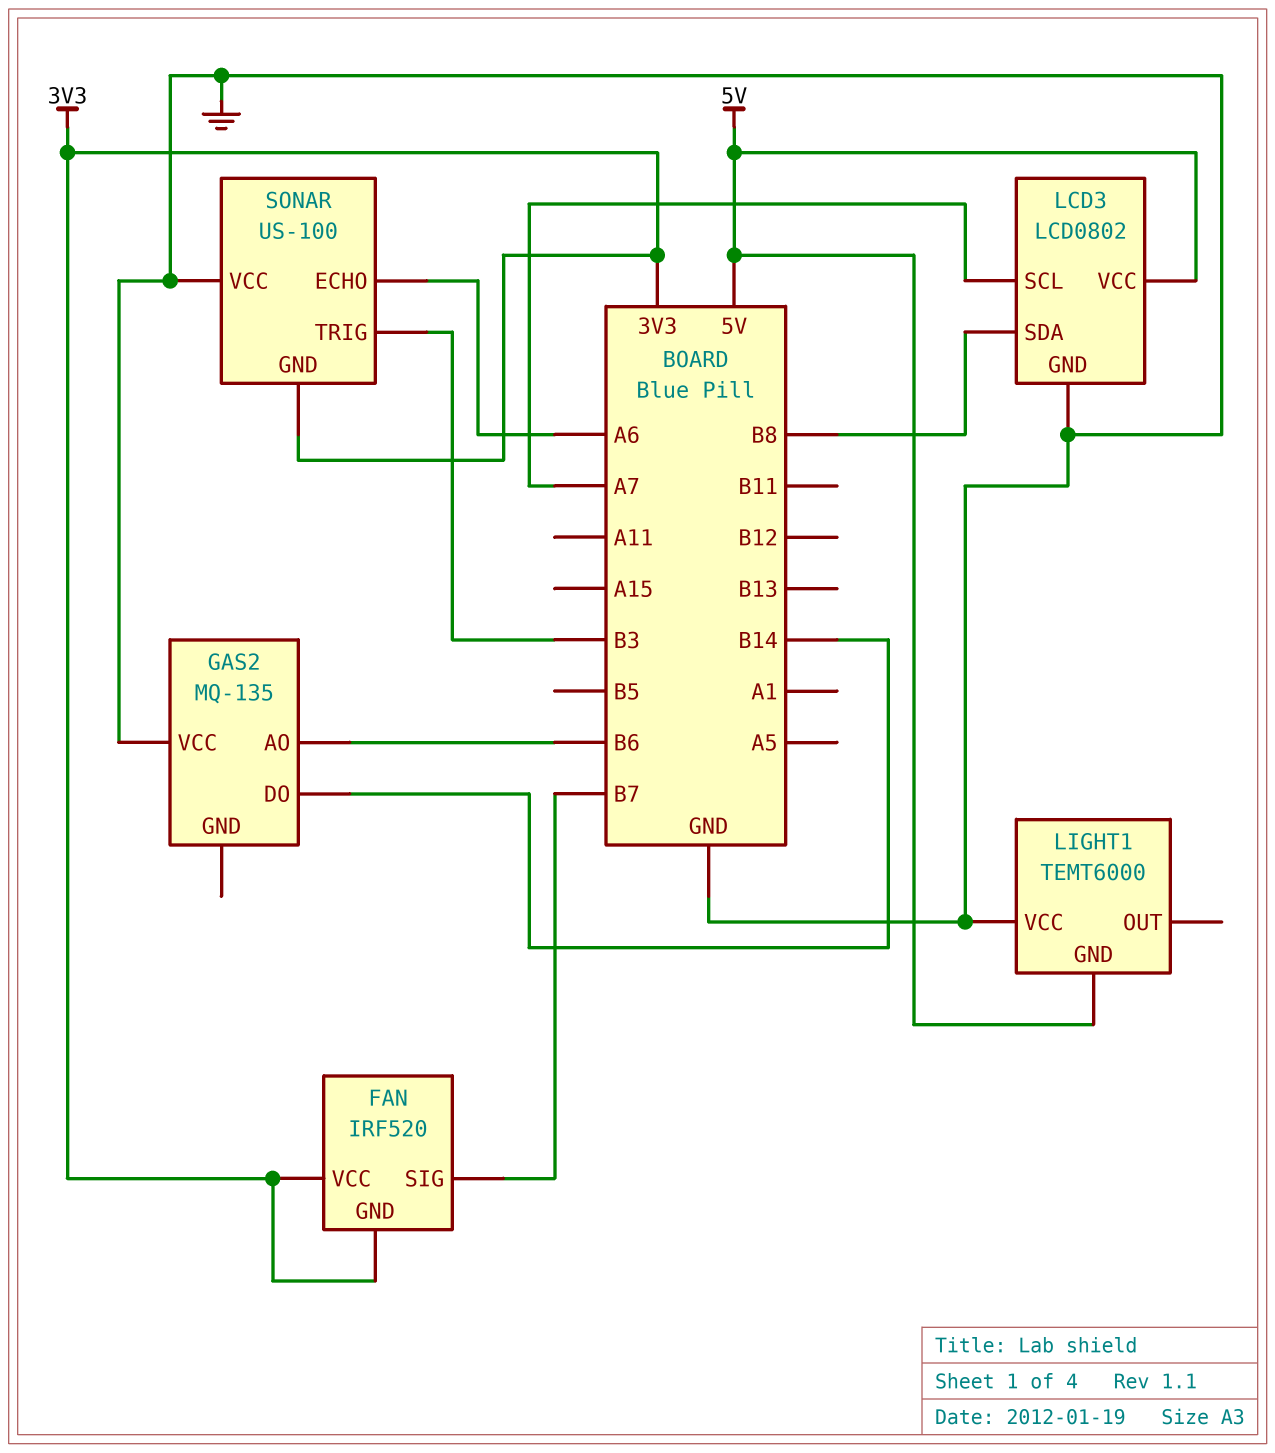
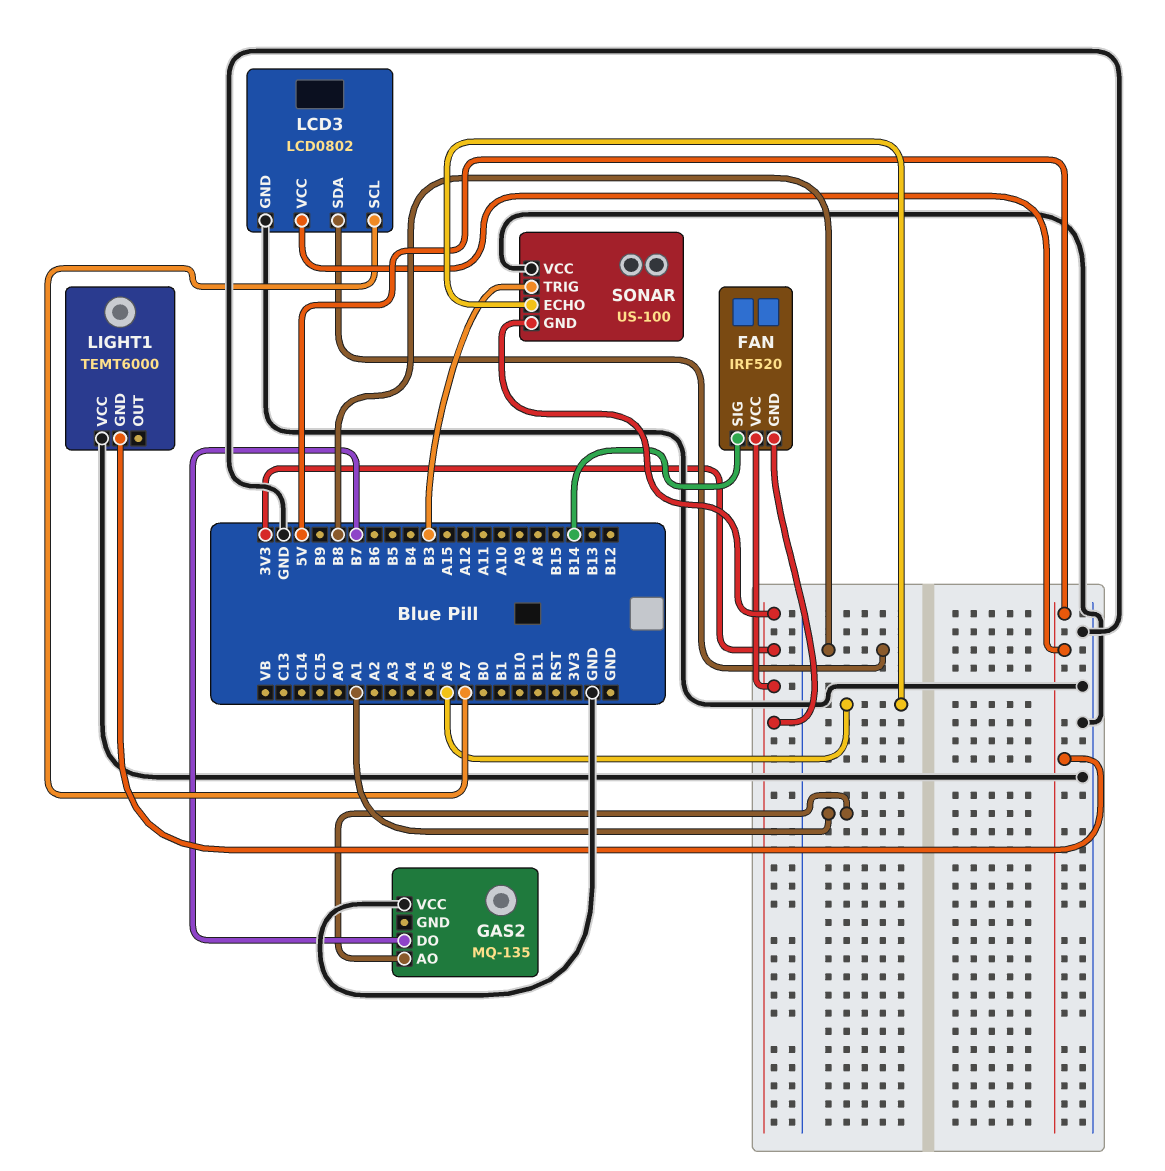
FAN pin SIG: B7 -> B14
GAS2 pin AO: B6 -> A1
GAS2 pin DO: B14 -> B7

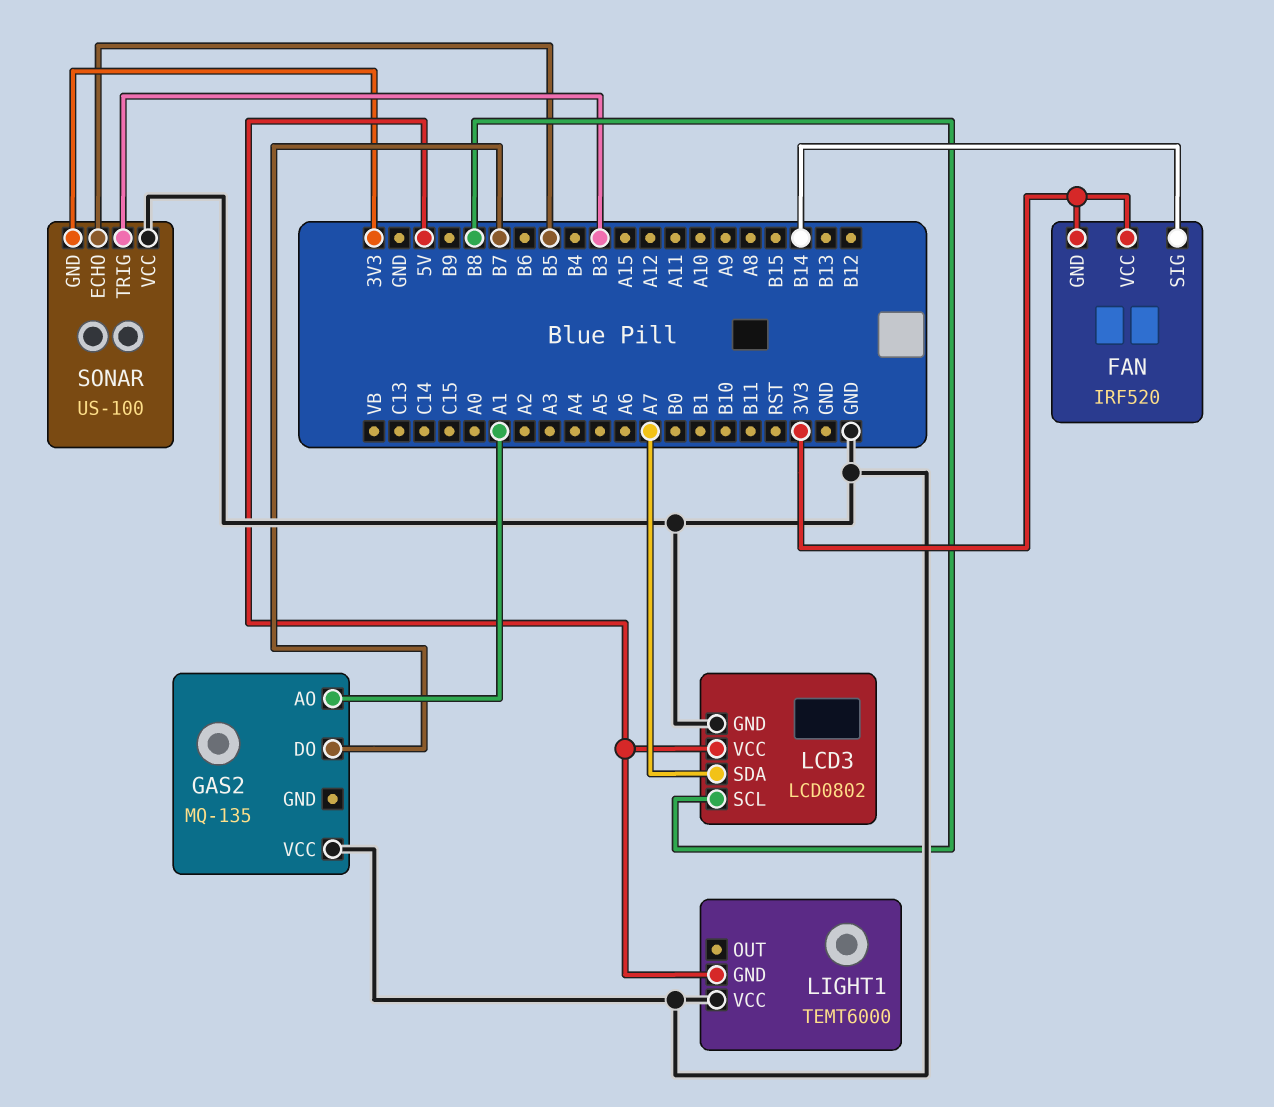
LCD3 pin SCL: A7 -> B8
LCD3 pin SDA: B8 -> A7
SONAR pin ECHO: A6 -> B5

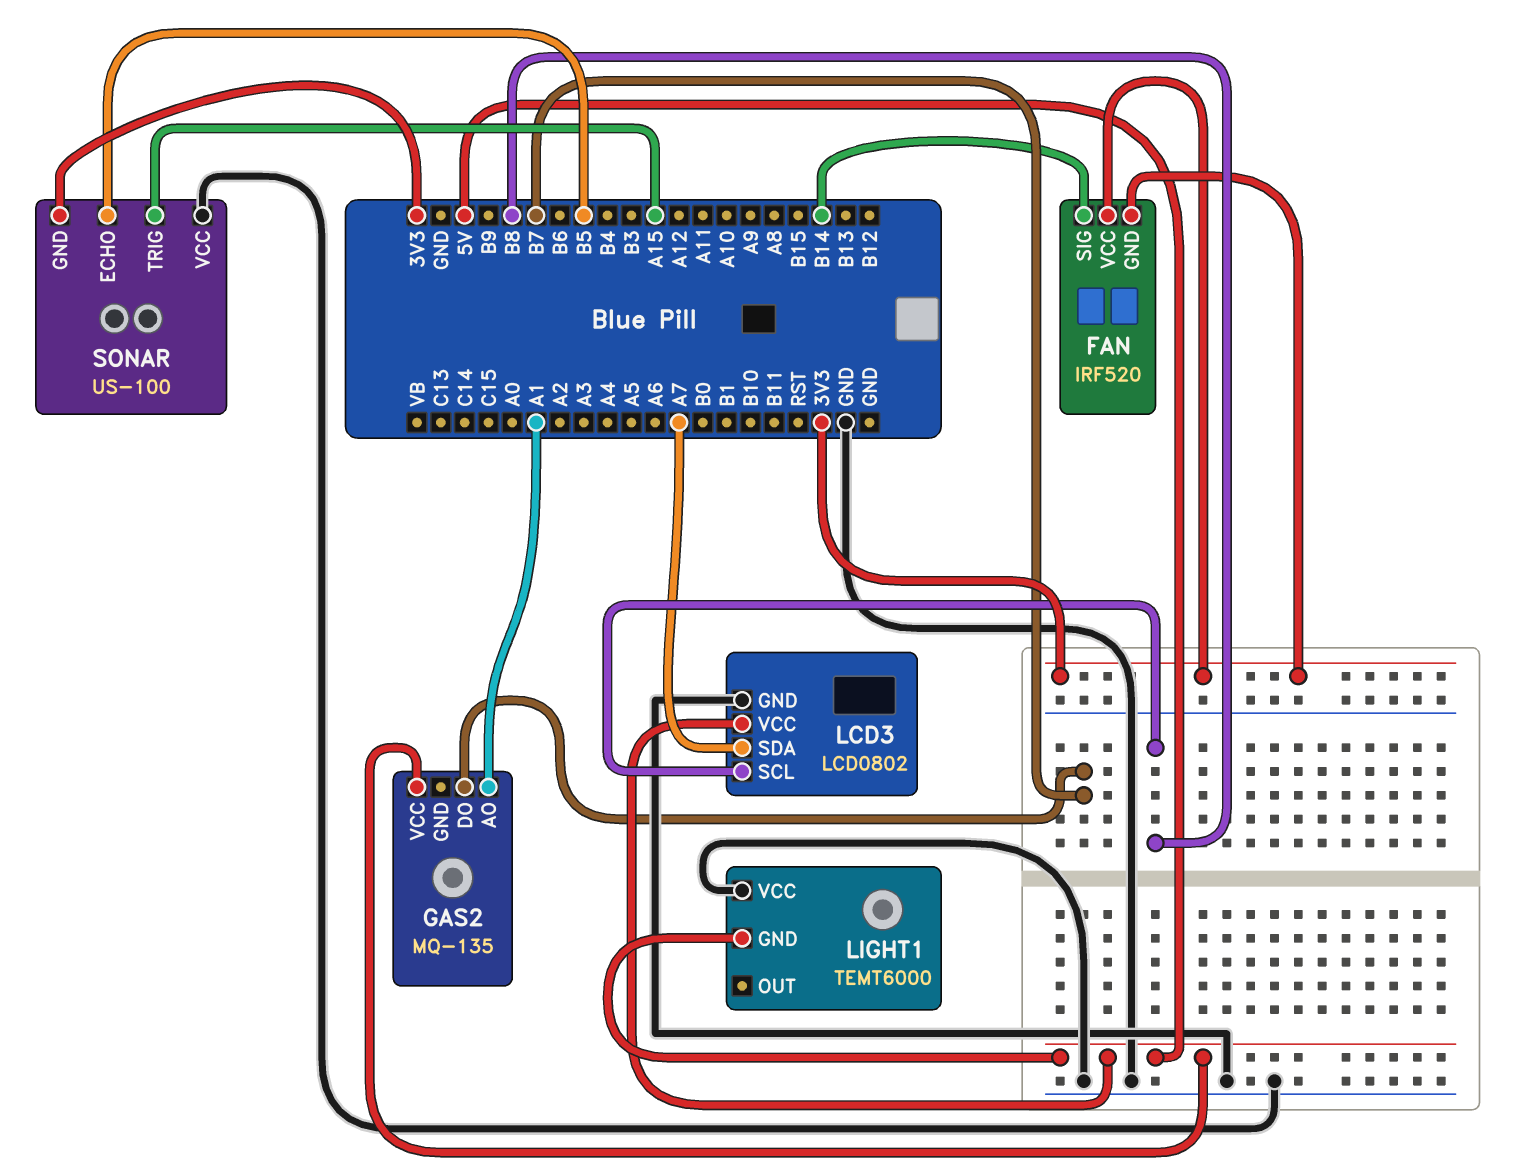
GAS2 pin VCC: GND -> 5V
SONAR pin TRIG: B3 -> A15

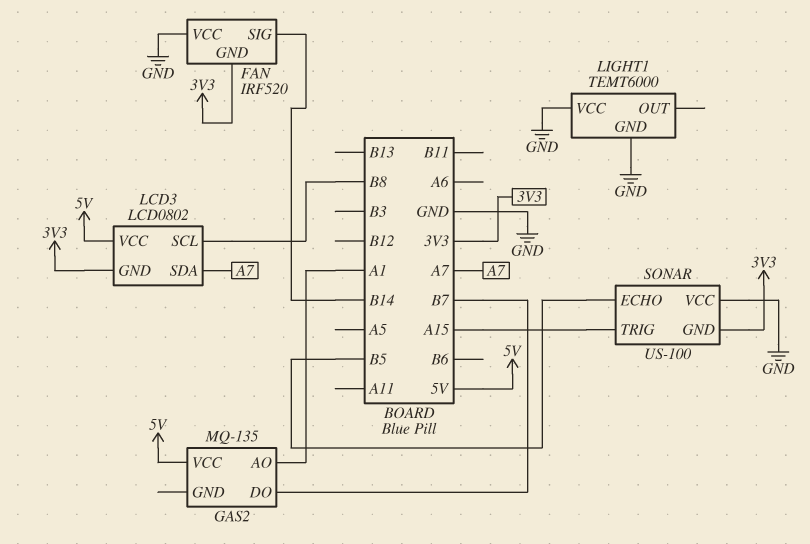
FAN pin VCC: 3V3 -> GND
LCD3 pin GND: GND -> 3V3
LIGHT1 pin GND: 5V -> GND

